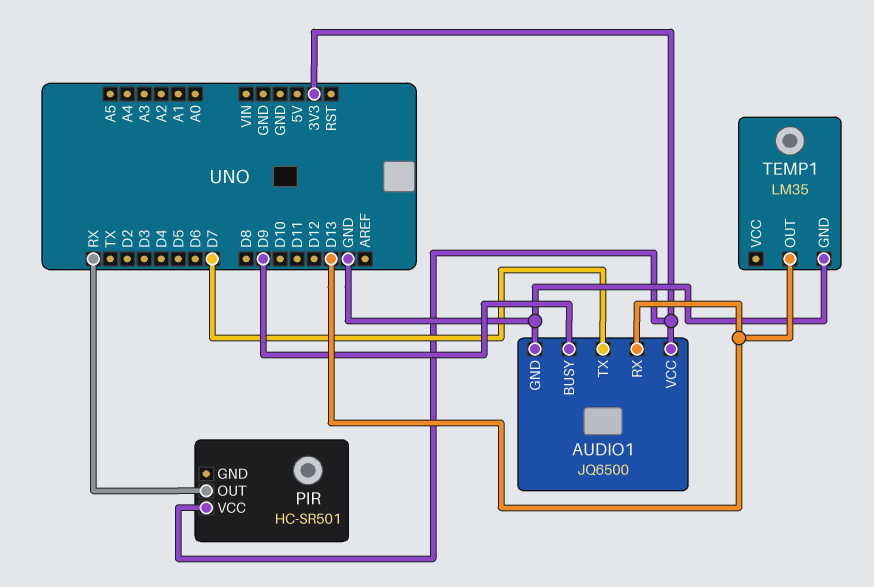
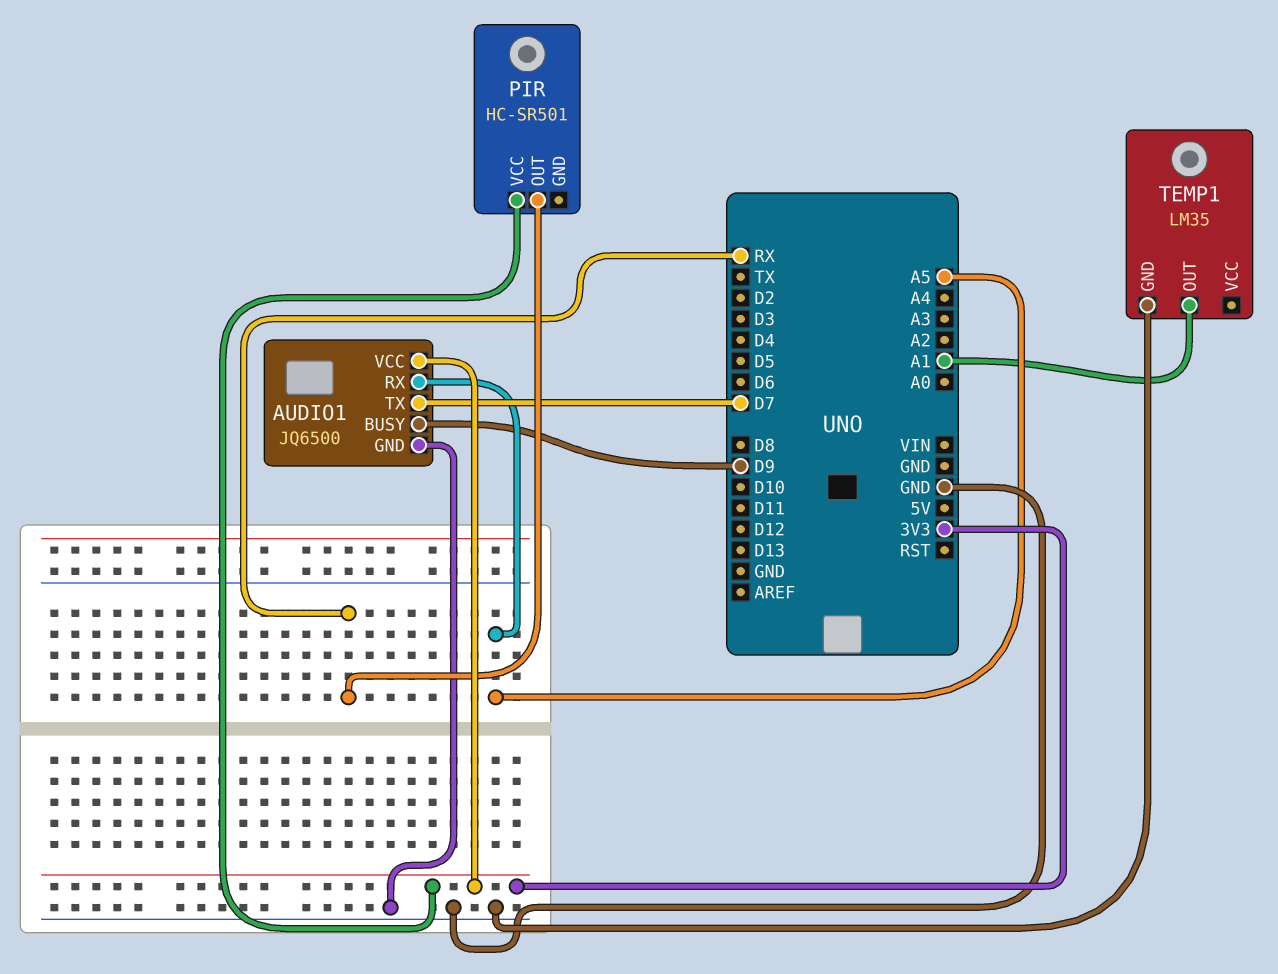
AUDIO1 pin RX: D13 -> A5
TEMP1 pin OUT: D13 -> A1

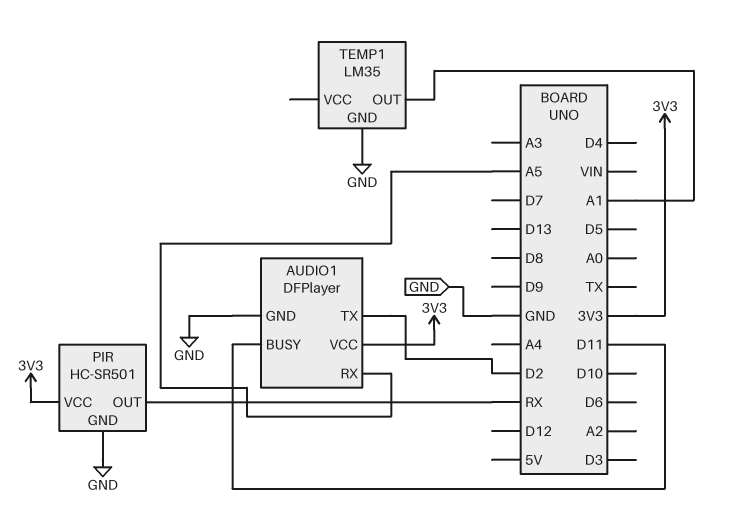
AUDIO1: JQ6500 -> DFPlayer
AUDIO1 pin BUSY: D9 -> D11
AUDIO1 pin TX: D7 -> D2
PIR pin GND: none -> GND

